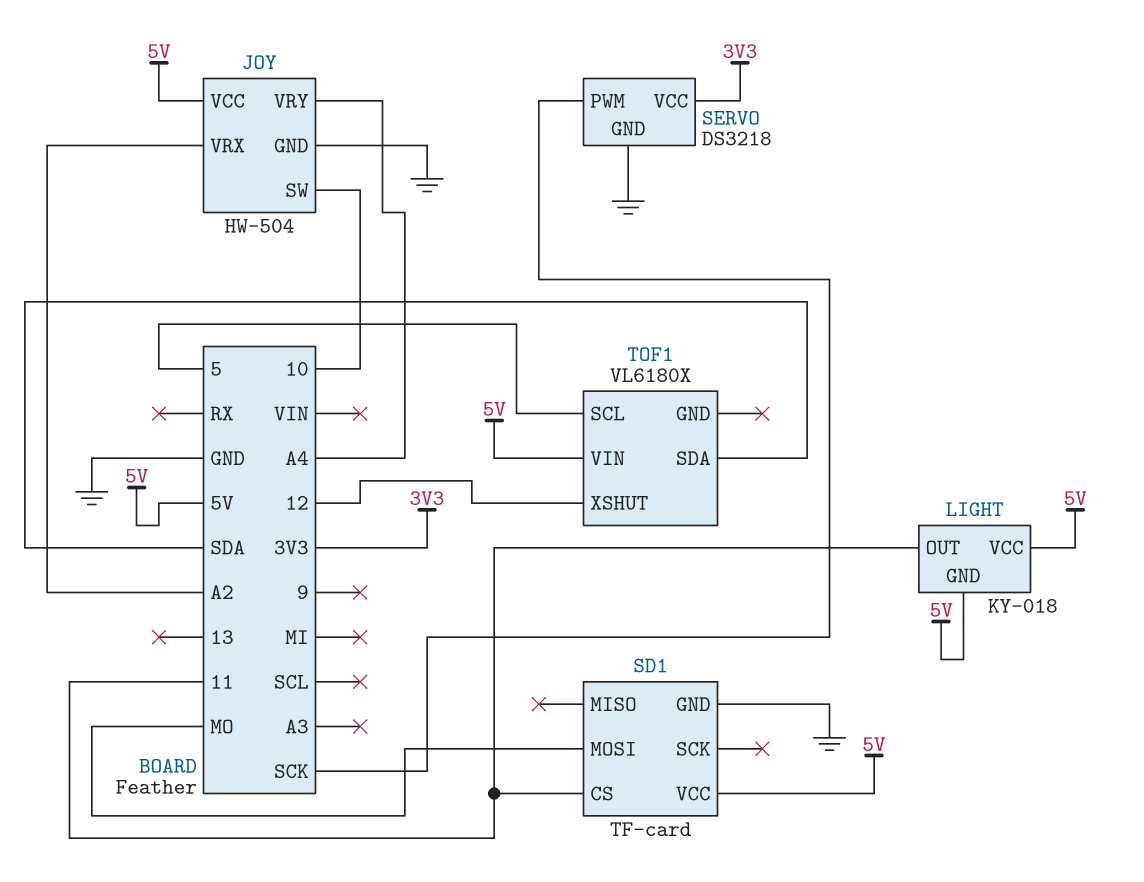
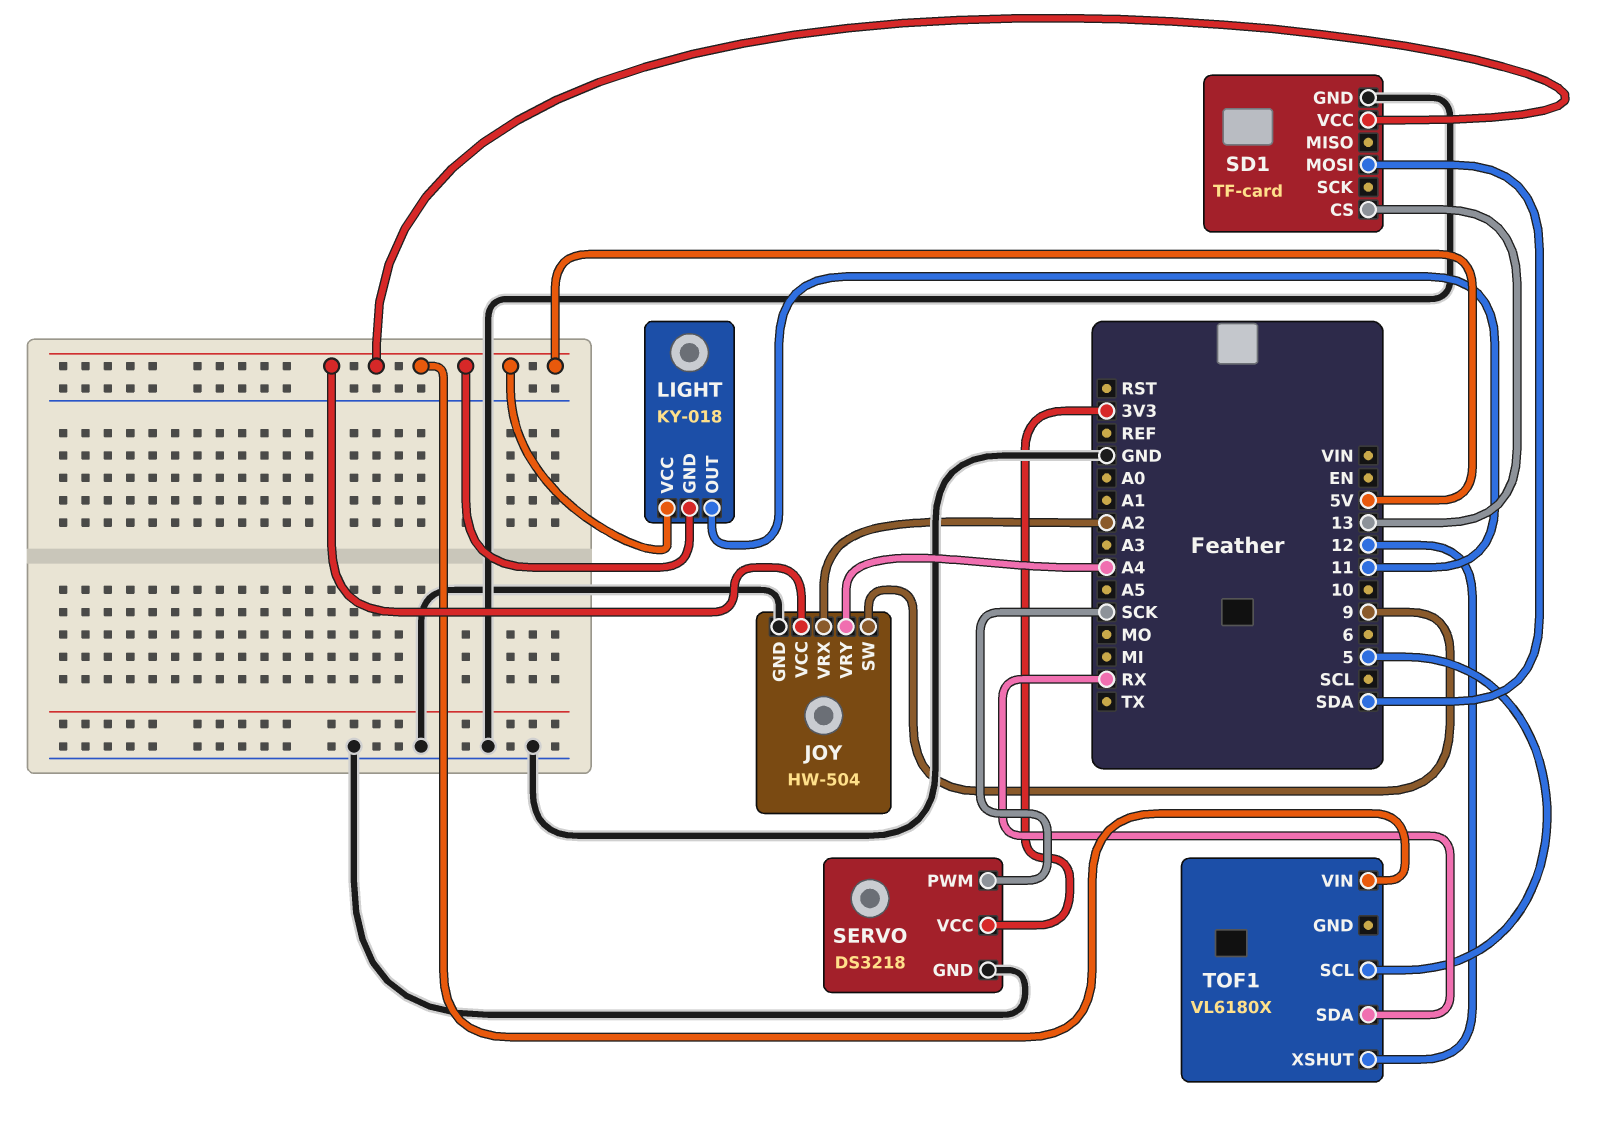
JOY pin SW: 10 -> 9
SD1 pin CS: 11 -> 13
SD1 pin MOSI: MO -> SDA
TOF1 pin SDA: SDA -> RX

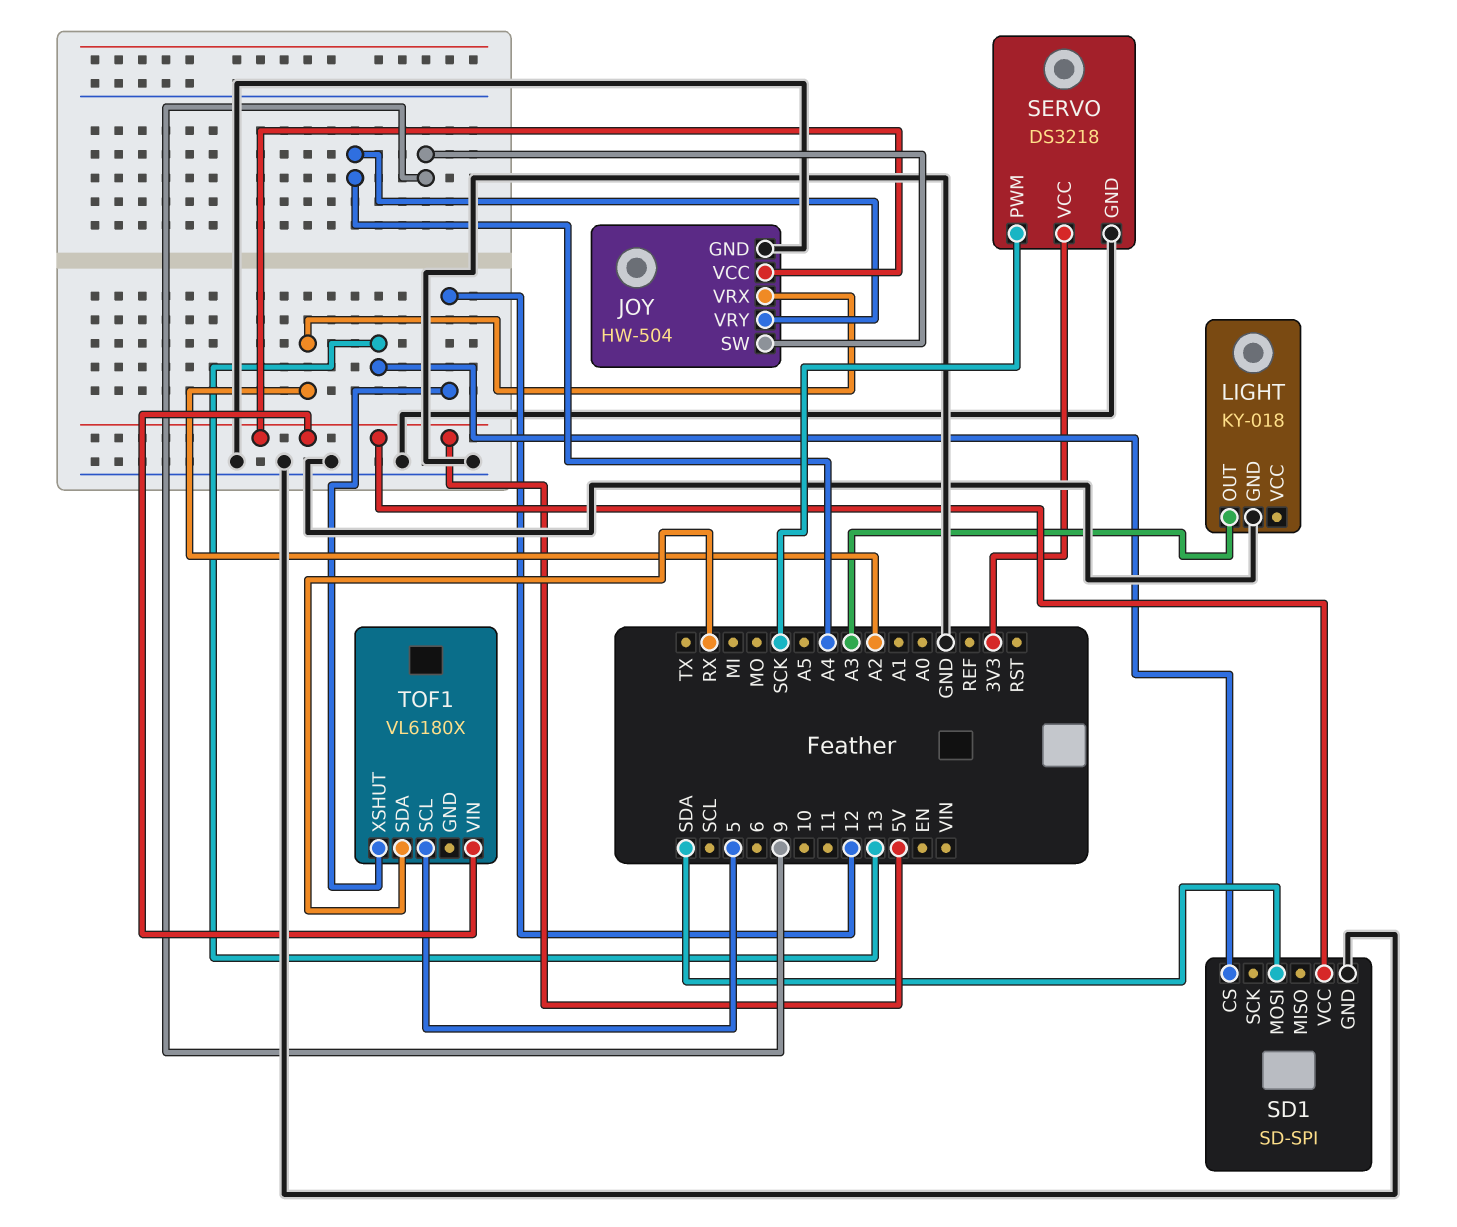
LIGHT pin GND: 5V -> GND
LIGHT pin OUT: 11 -> A3
LIGHT pin VCC: 5V -> none
SD1: TF-card -> SD-SPI

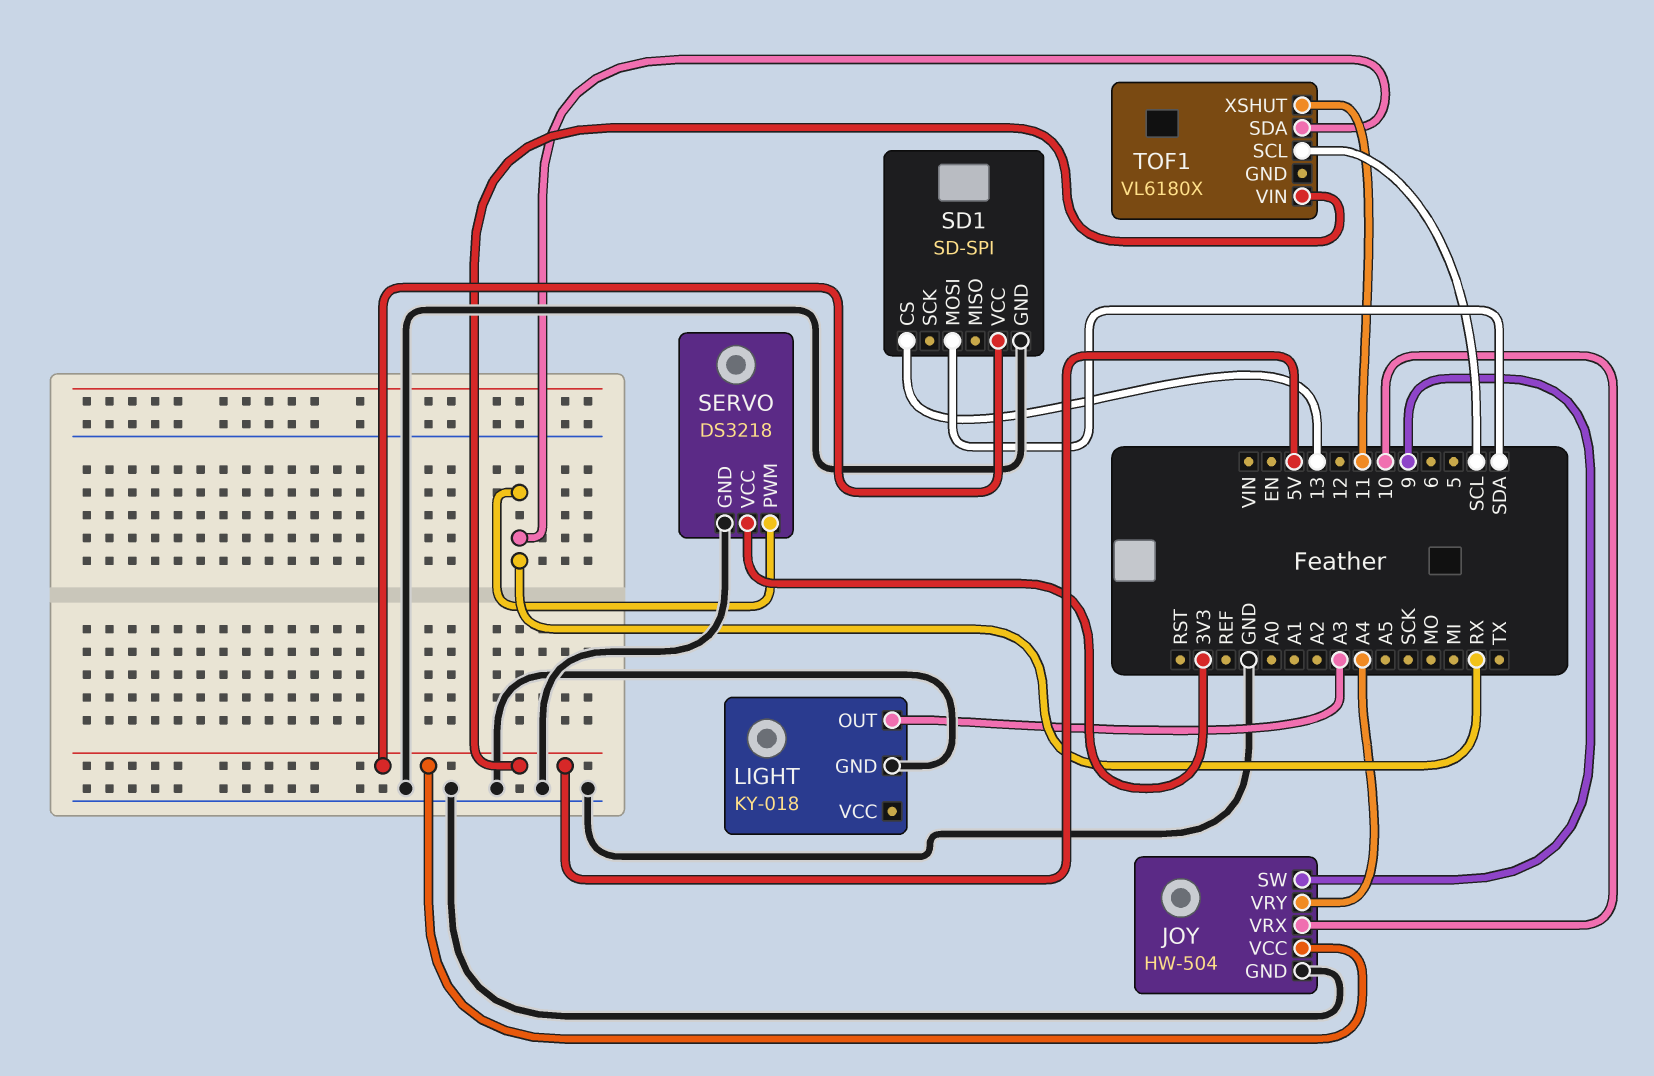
JOY pin VRX: A2 -> 10
SERVO pin PWM: SCK -> RX
TOF1 pin SCL: 5 -> SCL
TOF1 pin XSHUT: 12 -> 11

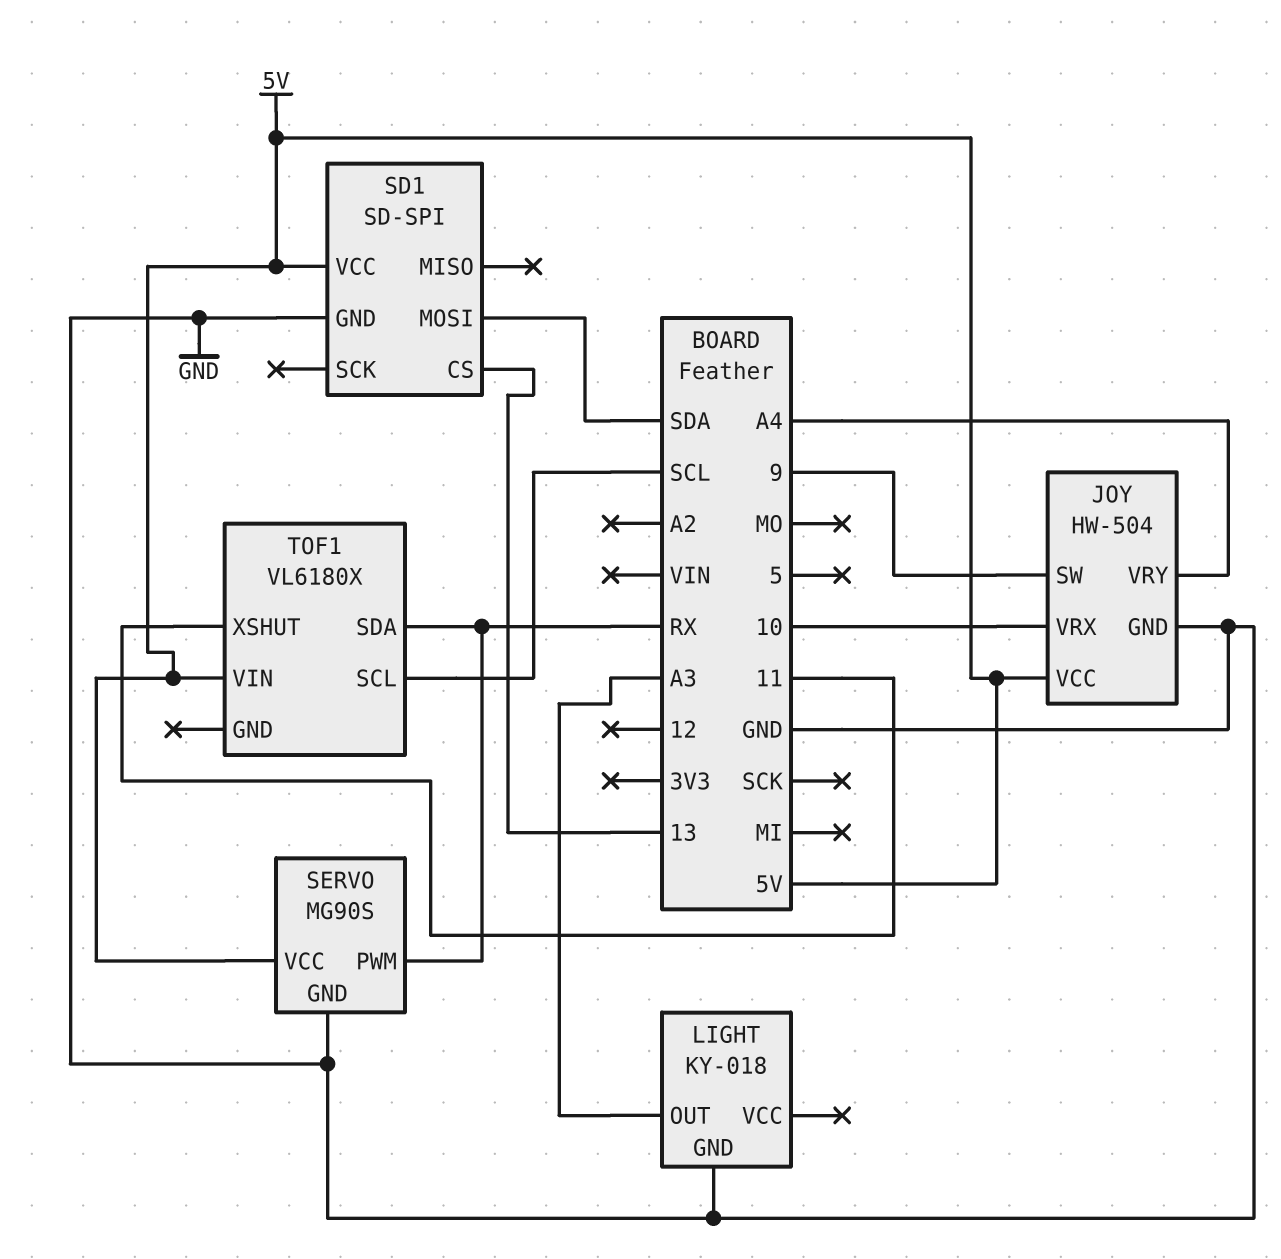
SERVO: DS3218 -> MG90S
SERVO pin VCC: 3V3 -> 5V

